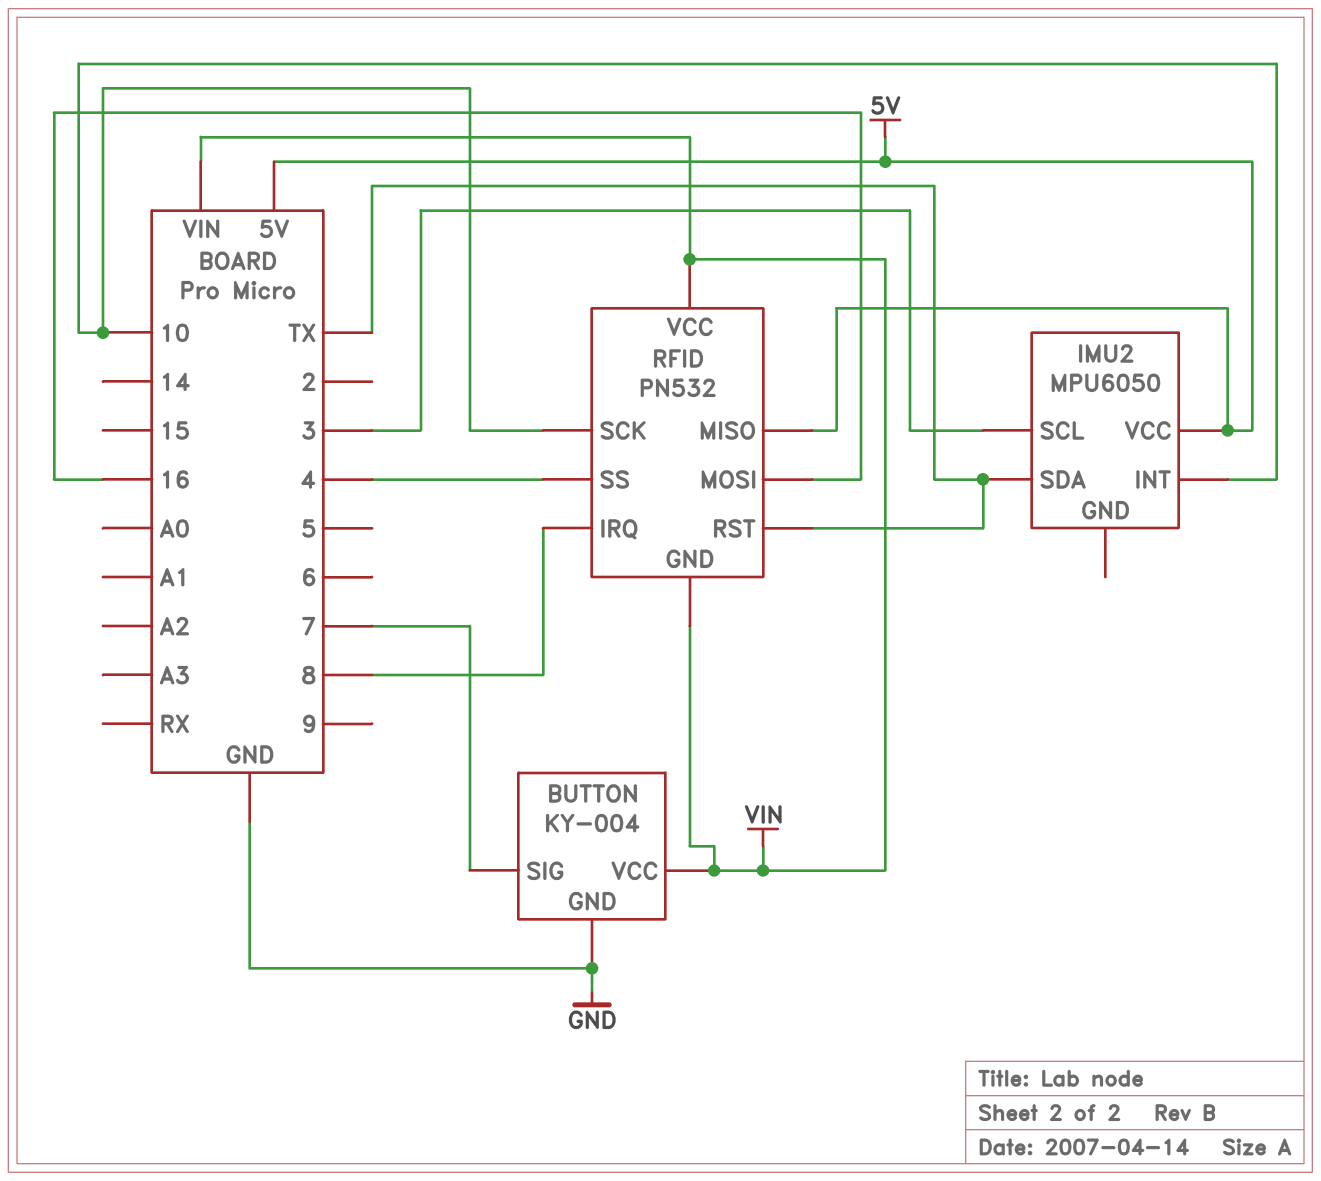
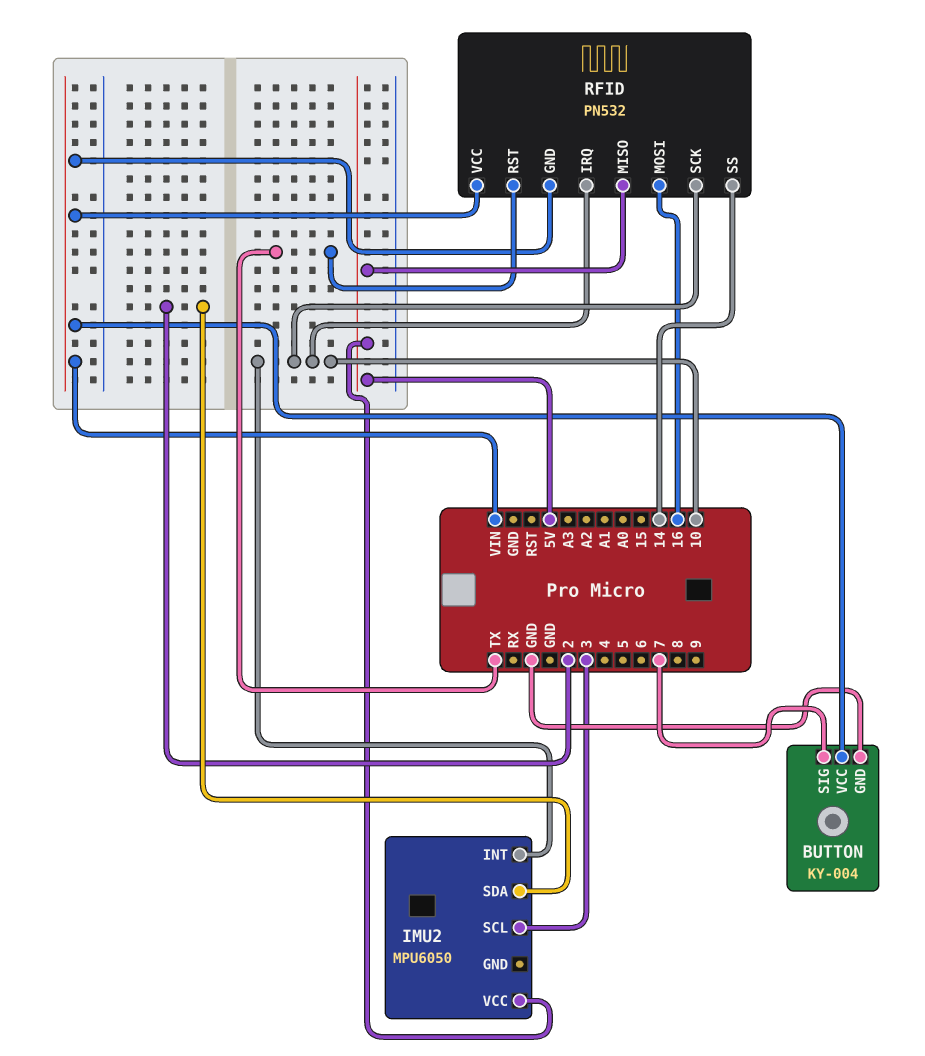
IMU2 pin SDA: TX -> 2
RFID pin IRQ: 8 -> 10
RFID pin SS: 4 -> 14

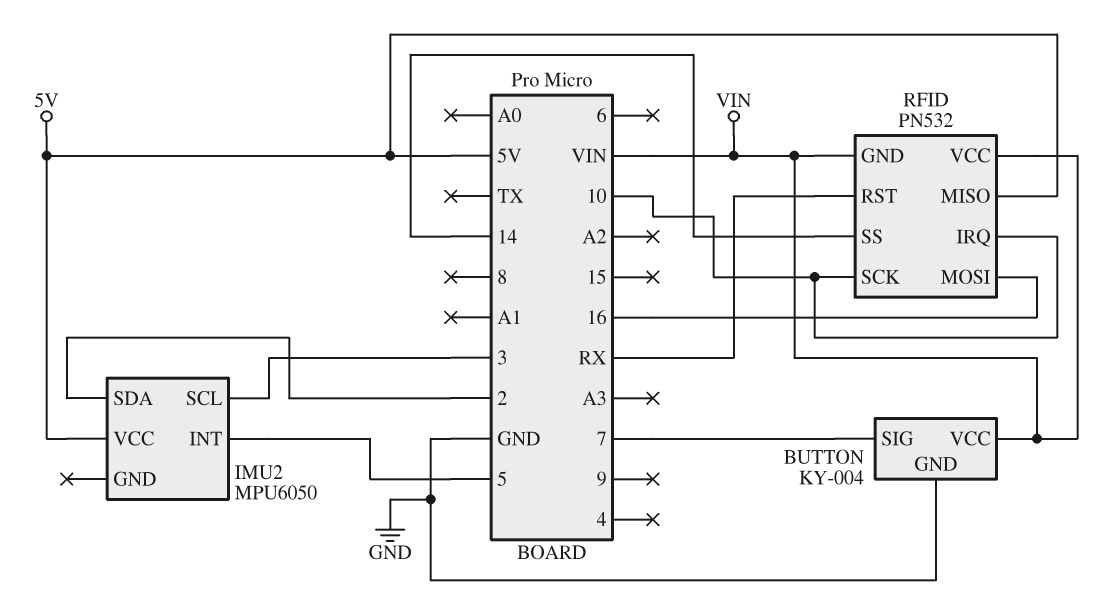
IMU2 pin INT: 10 -> 5
RFID pin RST: TX -> RX

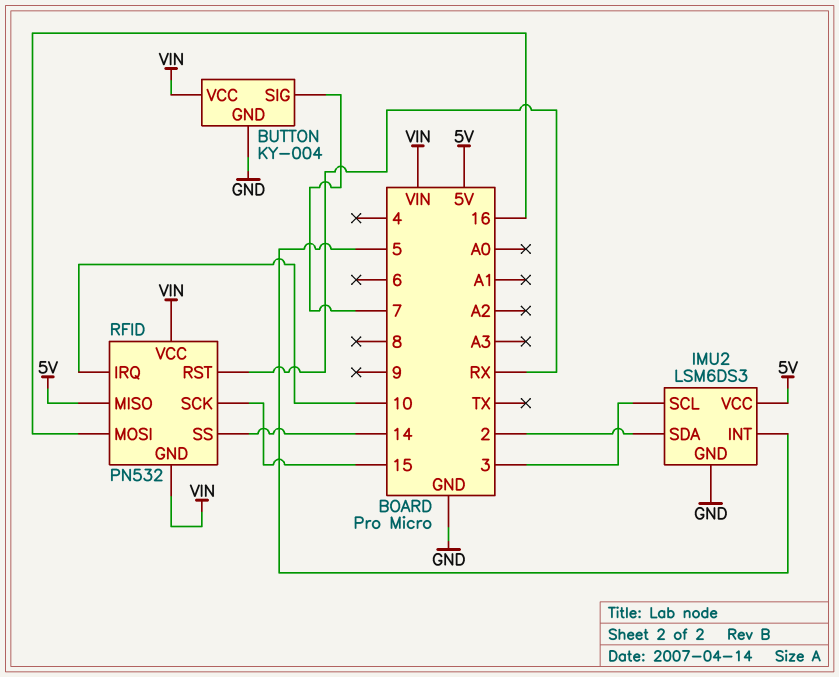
IMU2: MPU6050 -> LSM6DS3
IMU2 pin GND: none -> GND
RFID pin SCK: 10 -> 15

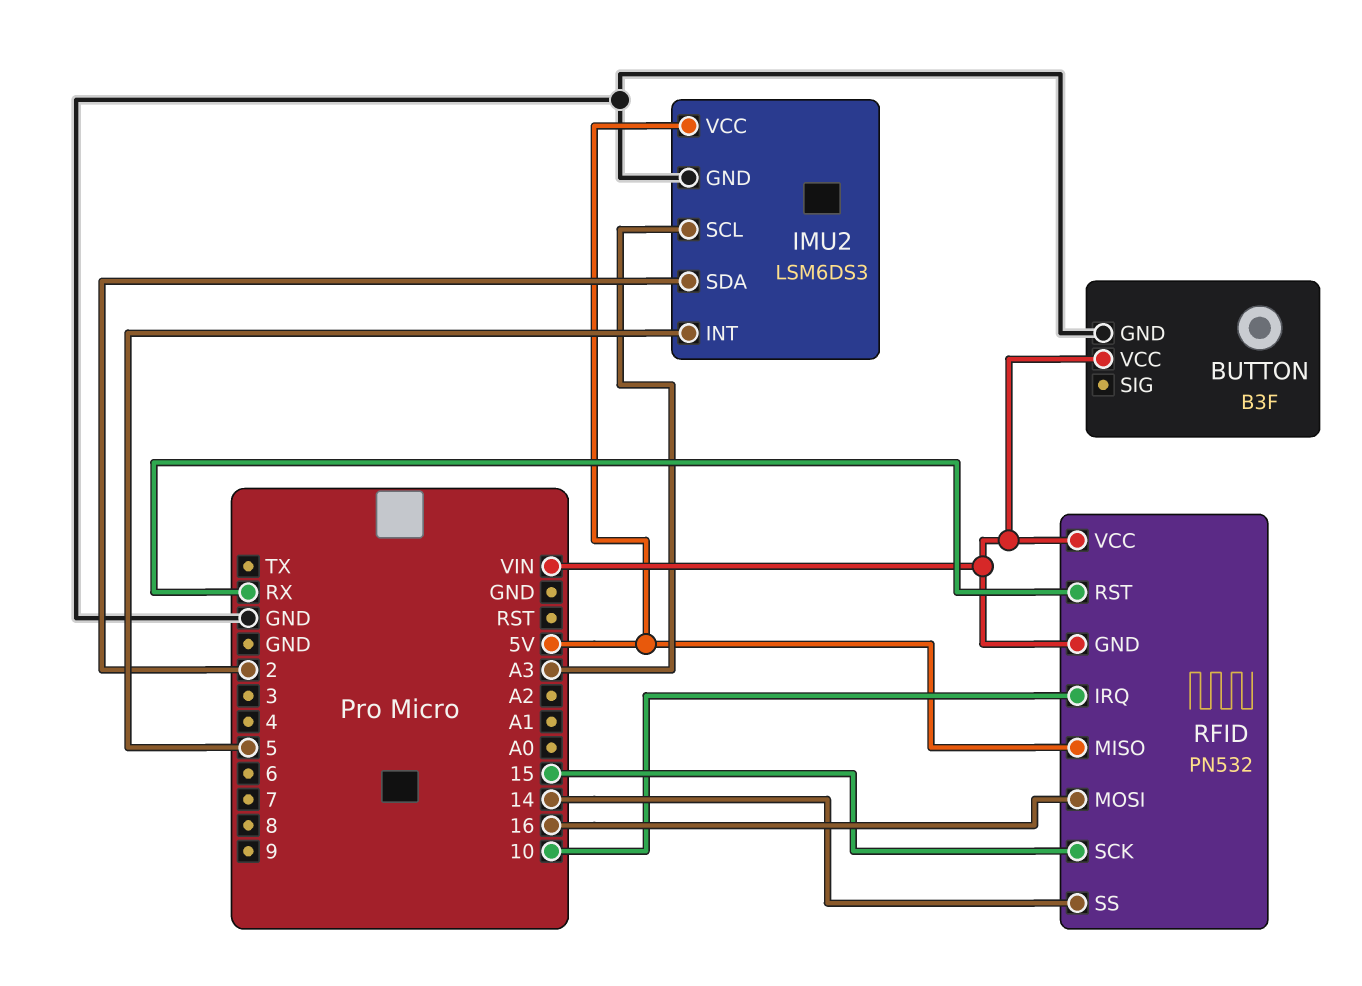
BUTTON: KY-004 -> B3F
BUTTON pin SIG: 7 -> none
IMU2 pin SCL: 3 -> A3

